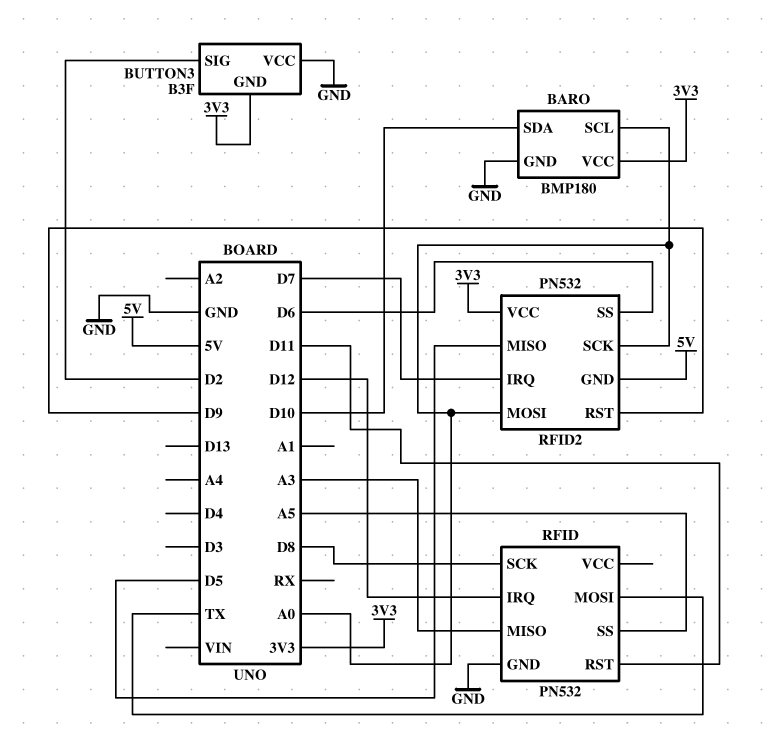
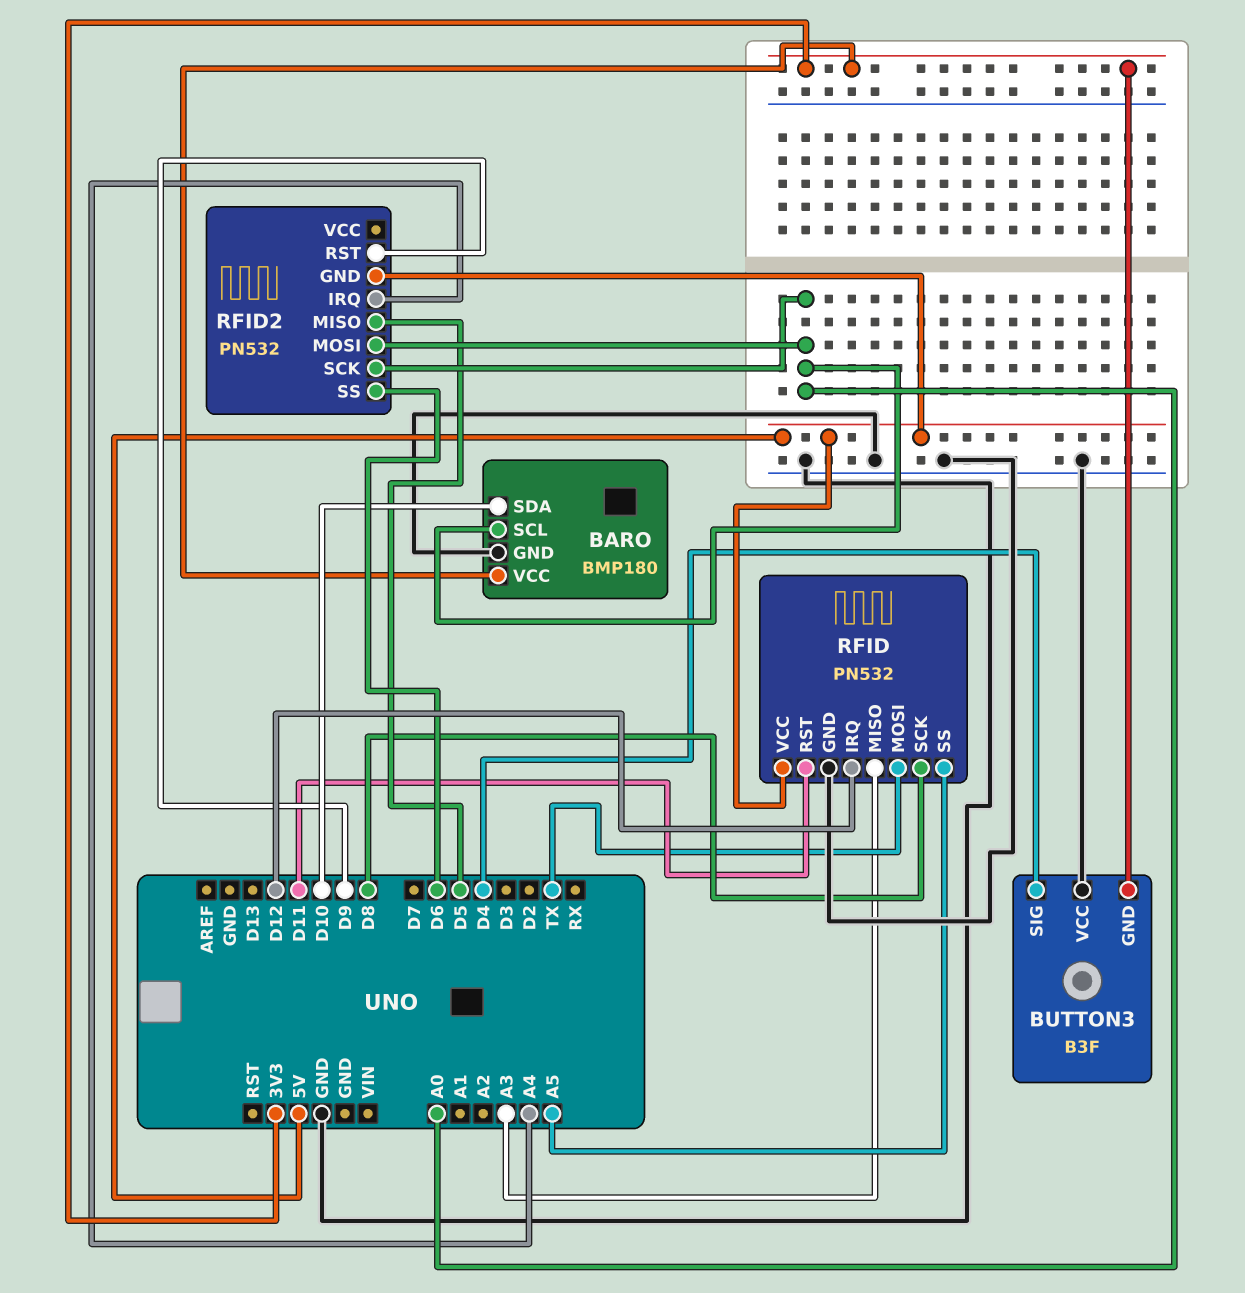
BUTTON3 pin SIG: D2 -> D4
RFID pin VCC: none -> 5V
RFID2 pin IRQ: D7 -> A4
RFID2 pin VCC: 3V3 -> none

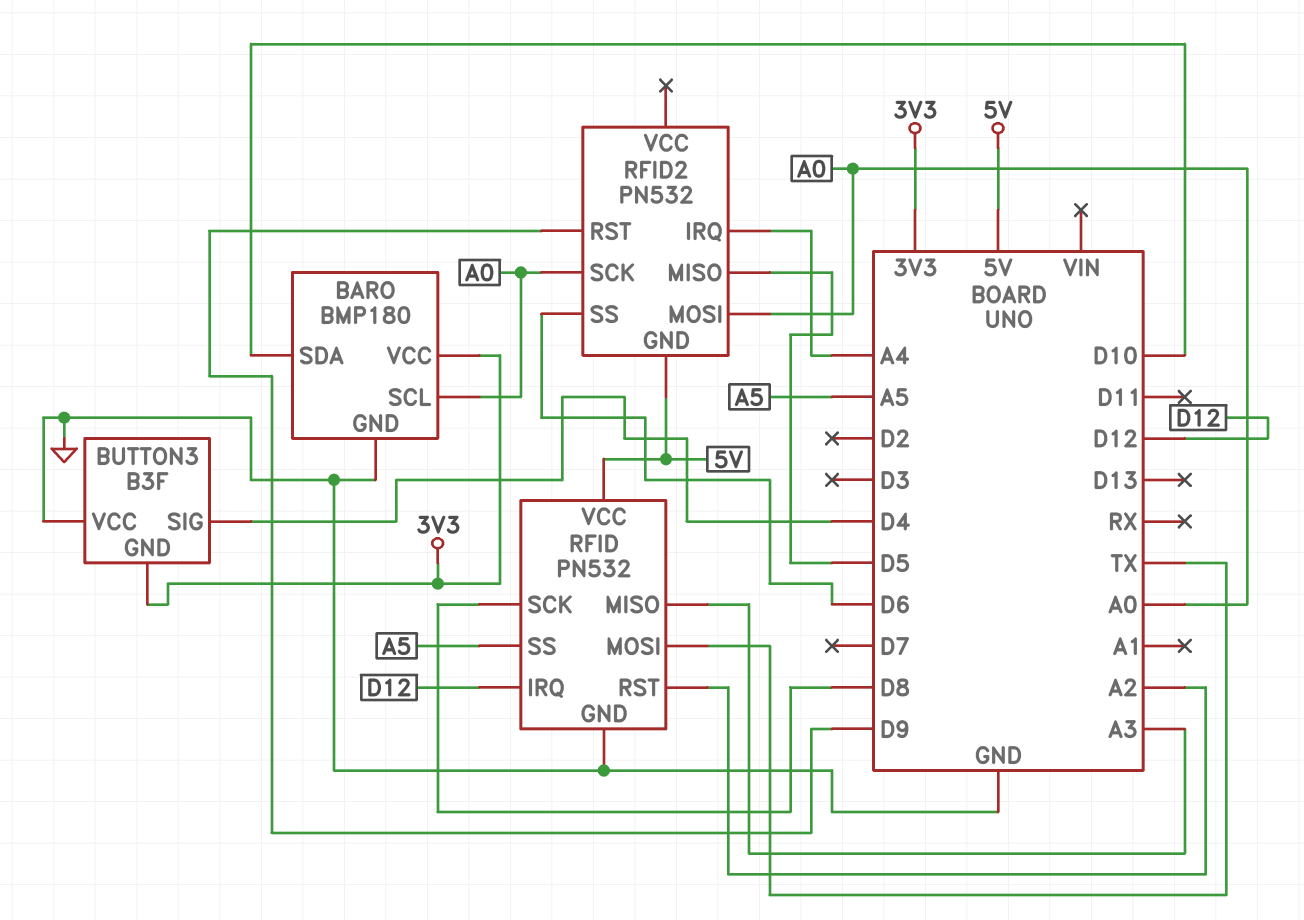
RFID pin RST: D11 -> A2

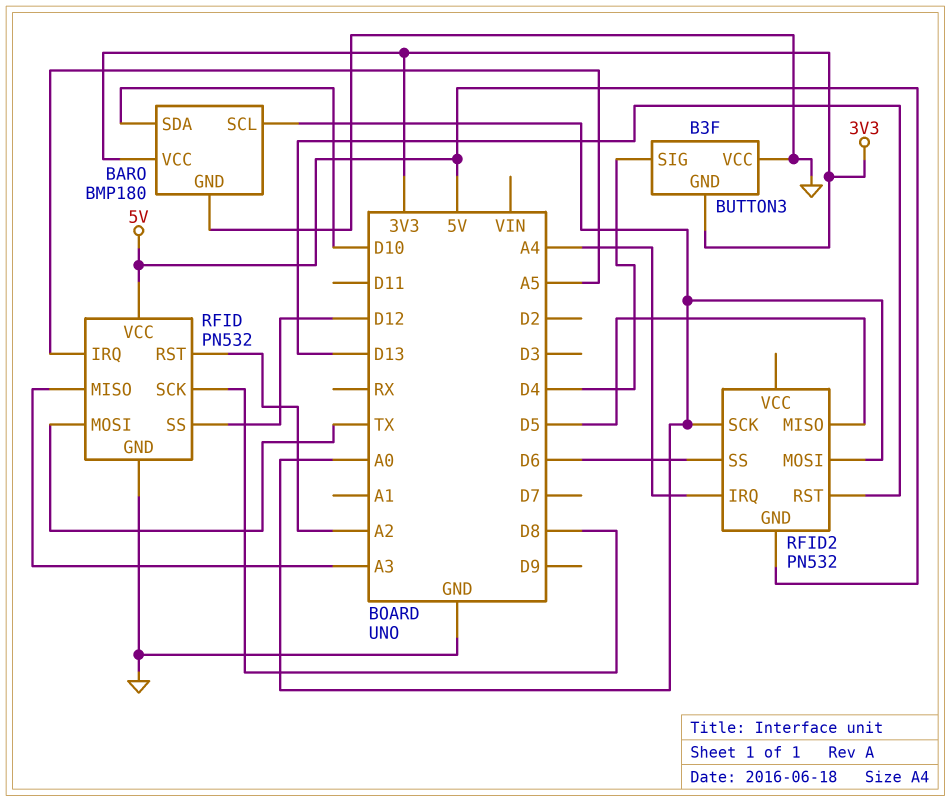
RFID pin IRQ: D12 -> A5
RFID pin SS: A5 -> D12
RFID2 pin RST: D9 -> D13

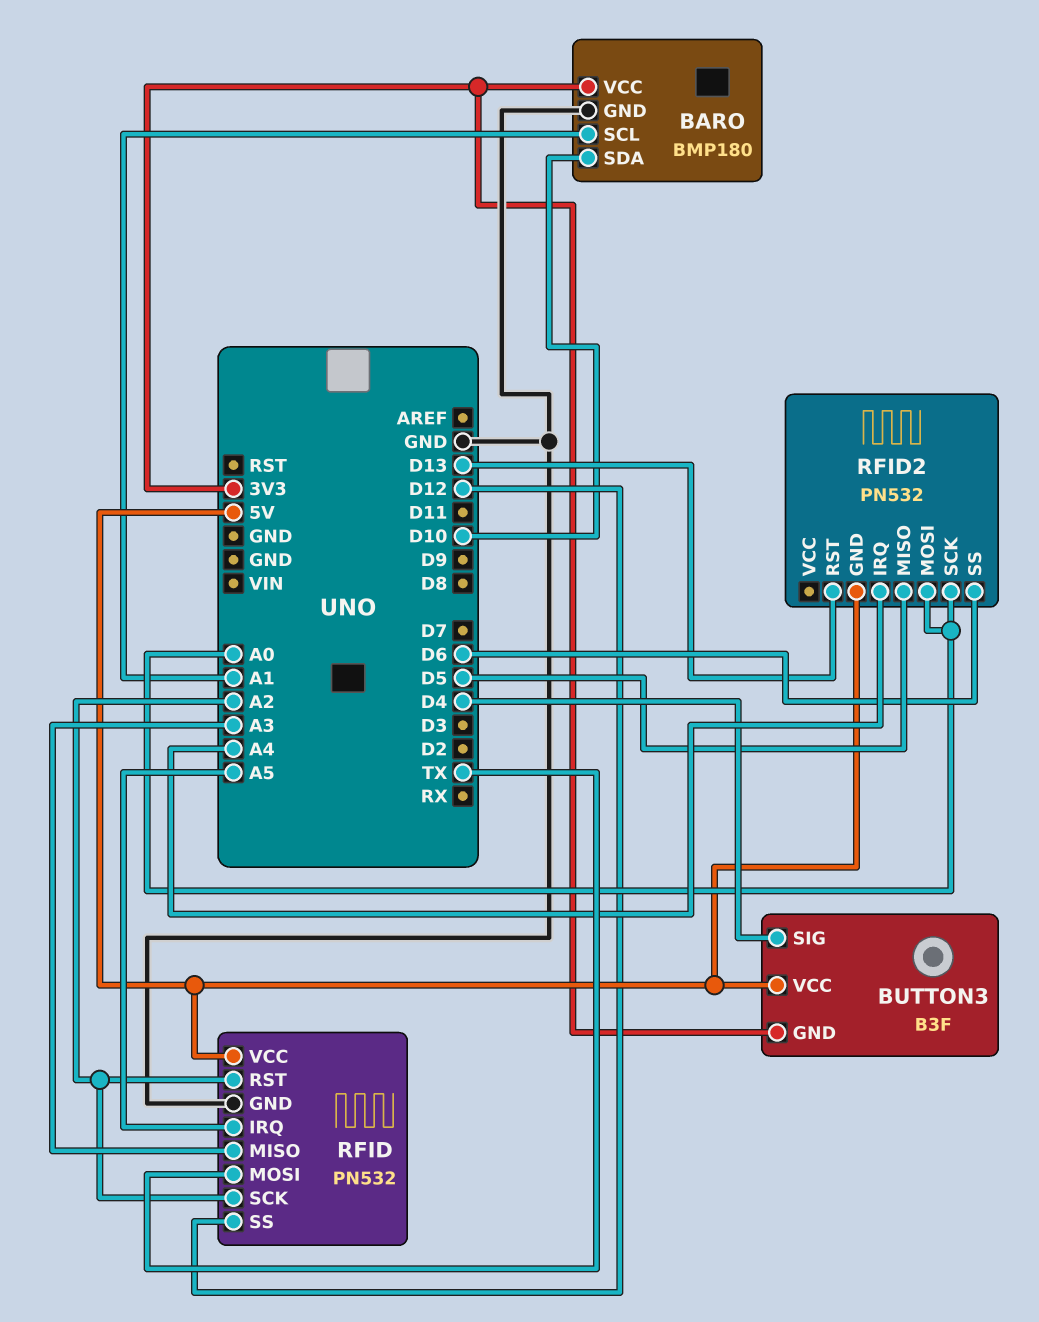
BARO pin SCL: A0 -> A1
BUTTON3 pin VCC: GND -> 5V
RFID pin SCK: D8 -> A2

